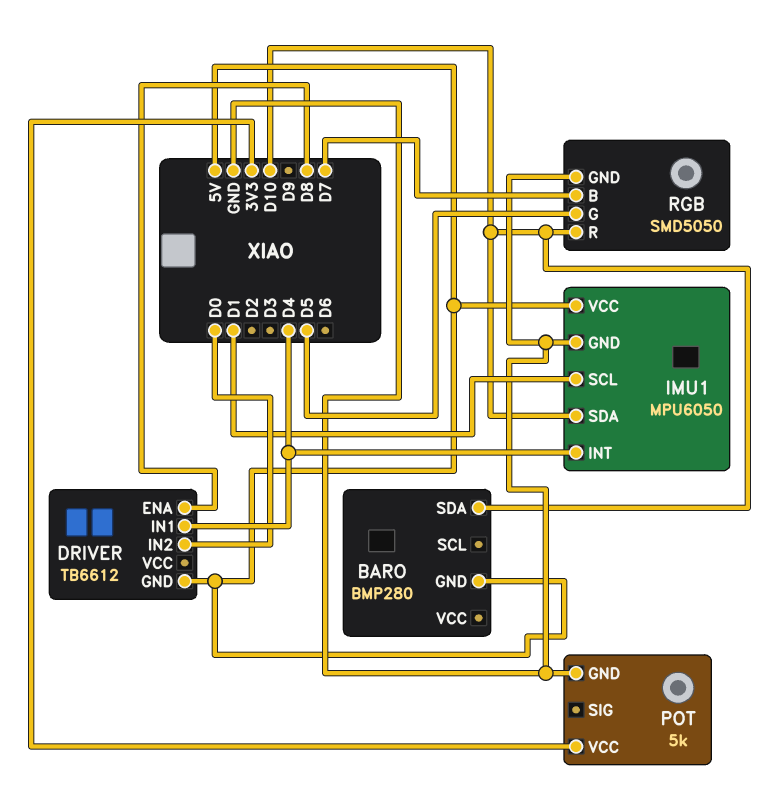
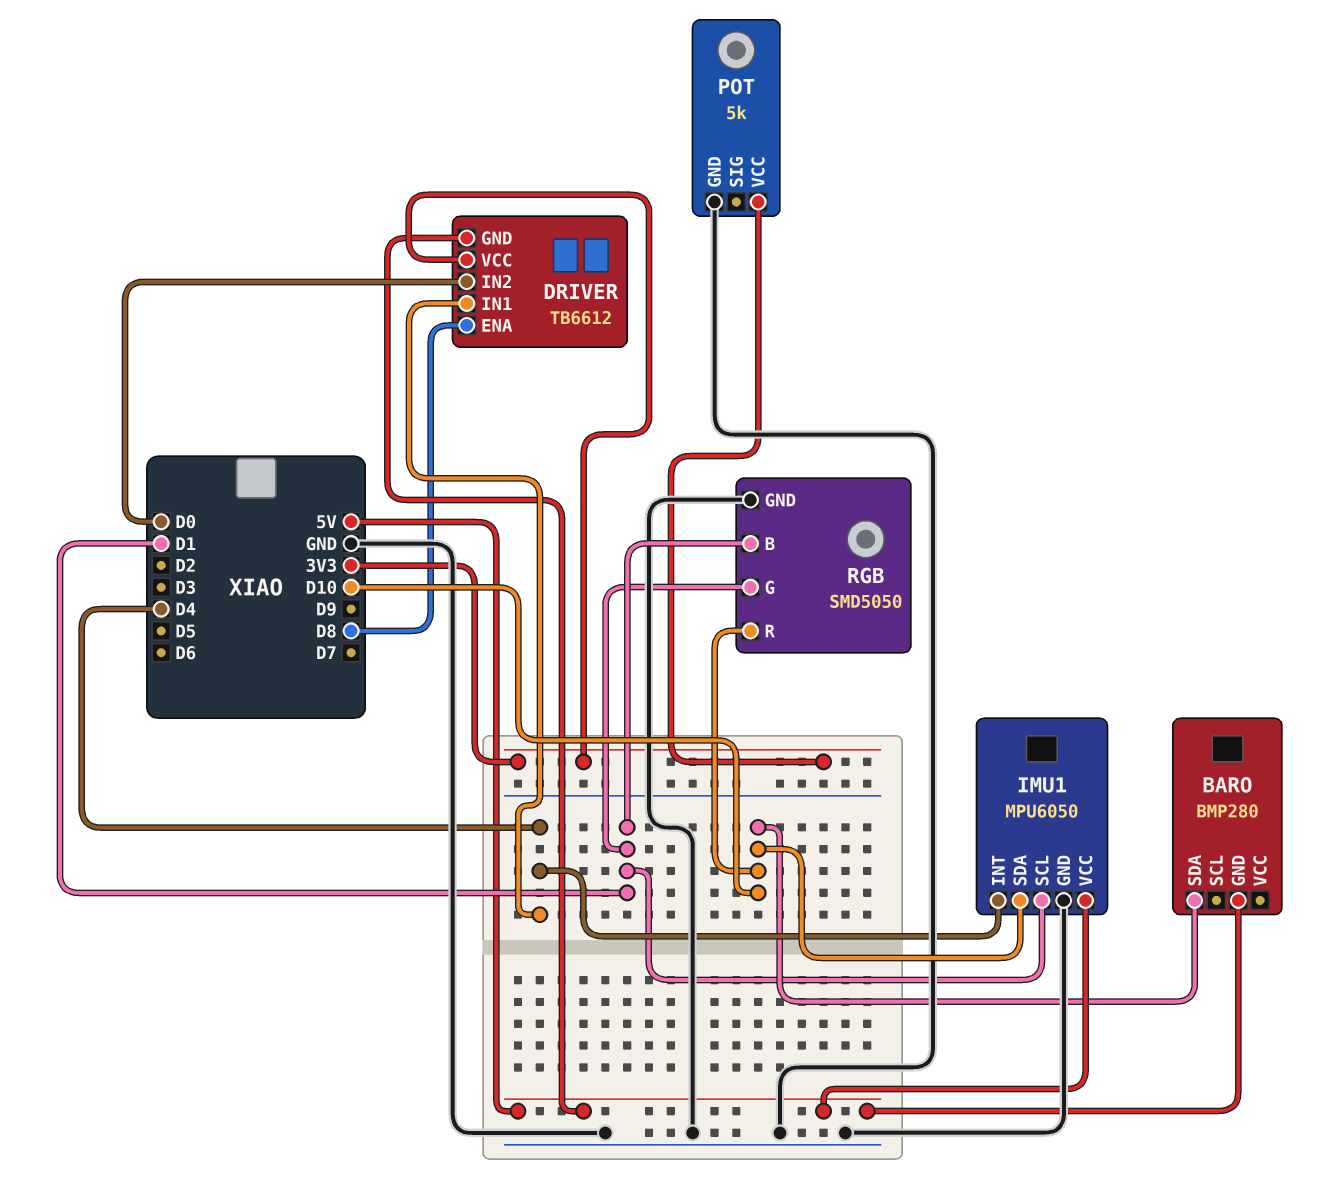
DRIVER pin VCC: none -> 3V3
RGB pin B: D7 -> D1
RGB pin G: D5 -> D1

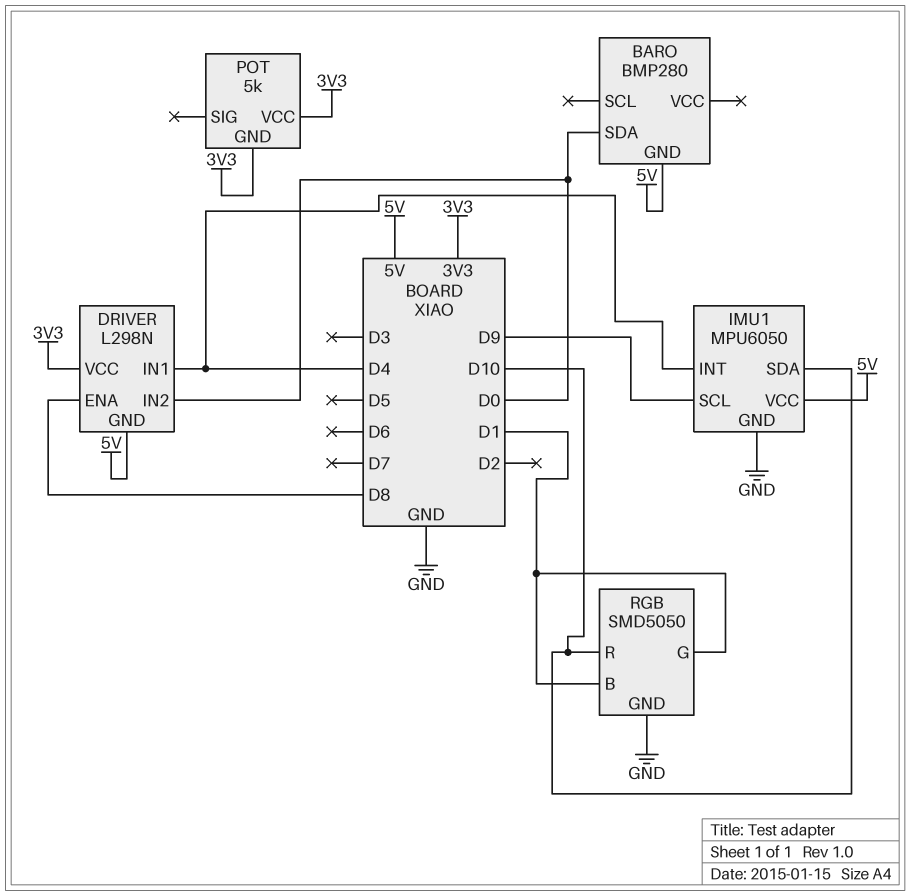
BARO pin SDA: D10 -> D0
DRIVER: TB6612 -> L298N
IMU1 pin SCL: D1 -> D9
POT pin GND: GND -> 3V3

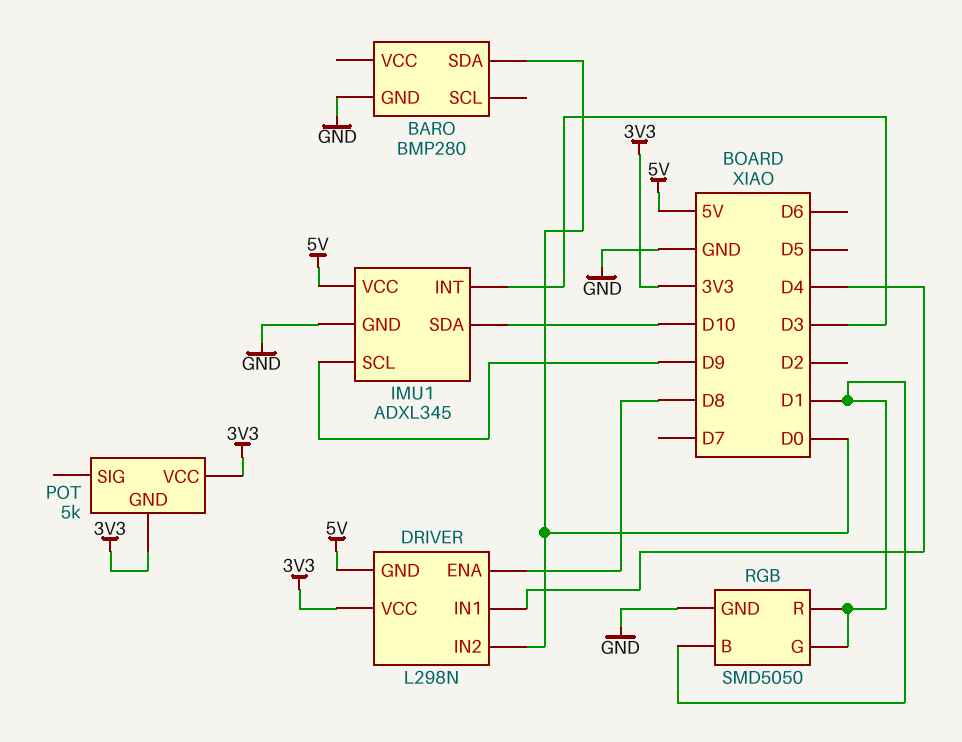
BARO pin GND: 5V -> GND
IMU1: MPU6050 -> ADXL345
IMU1 pin INT: D4 -> D3
RGB pin R: D10 -> D1

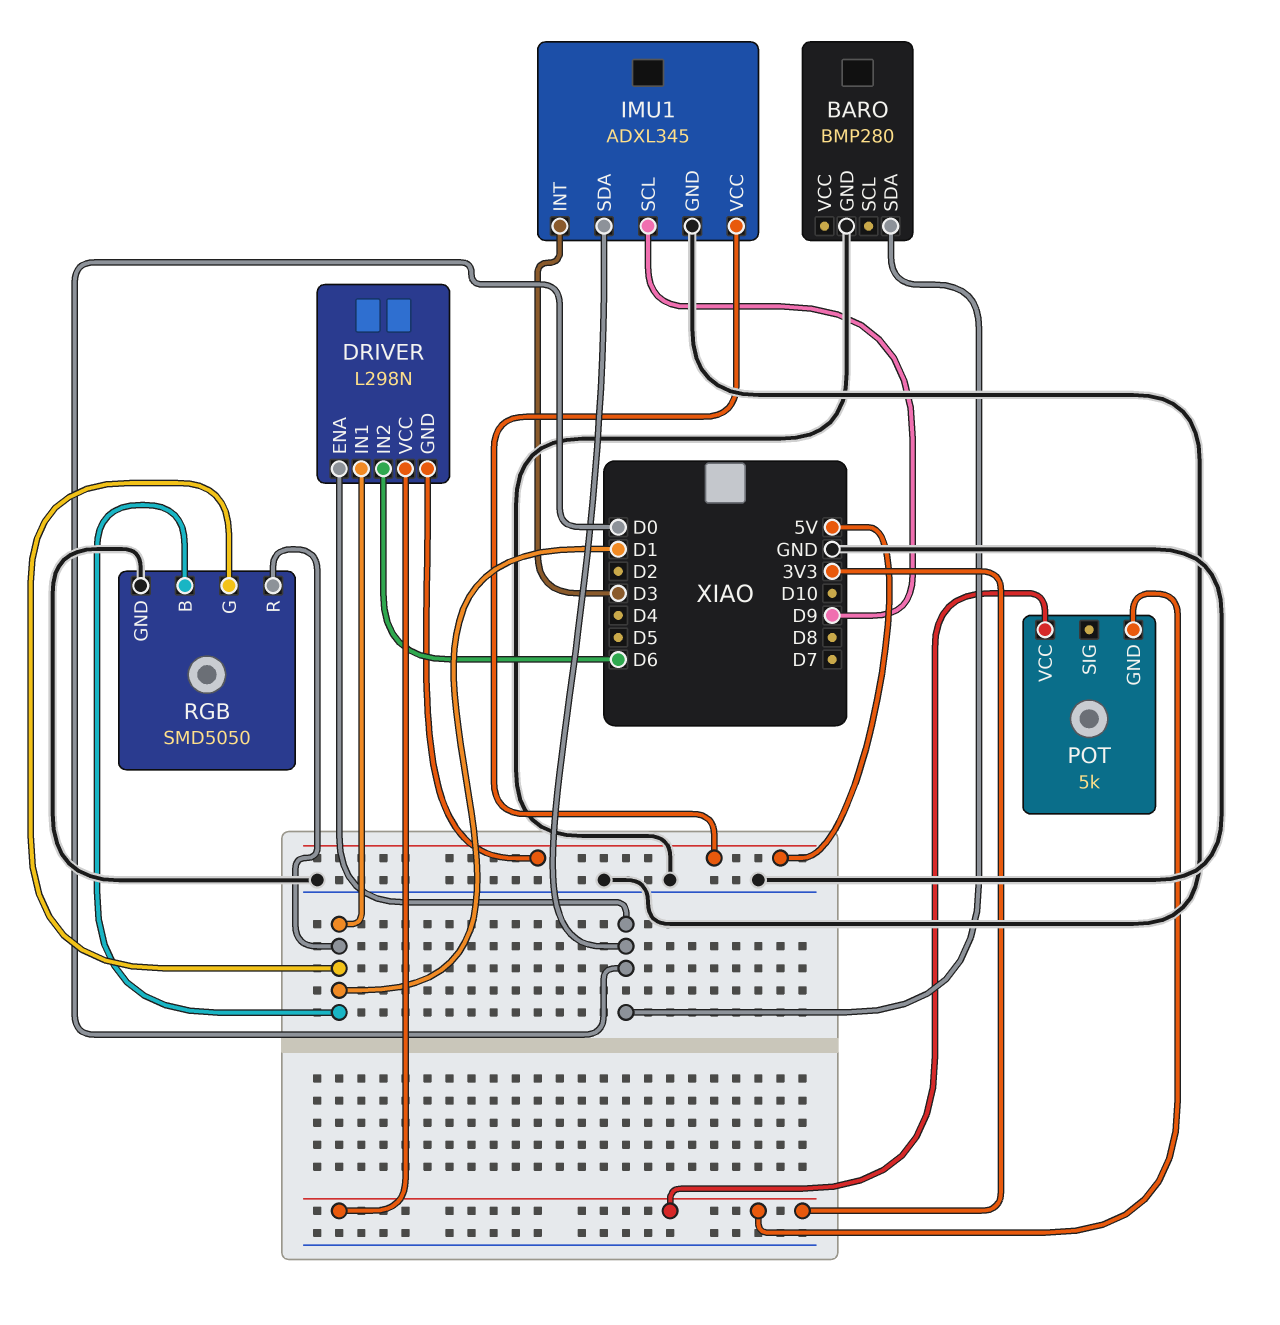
DRIVER pin ENA: D8 -> D0
DRIVER pin IN1: D4 -> D1
DRIVER pin IN2: D0 -> D6
IMU1 pin SDA: D10 -> D0

